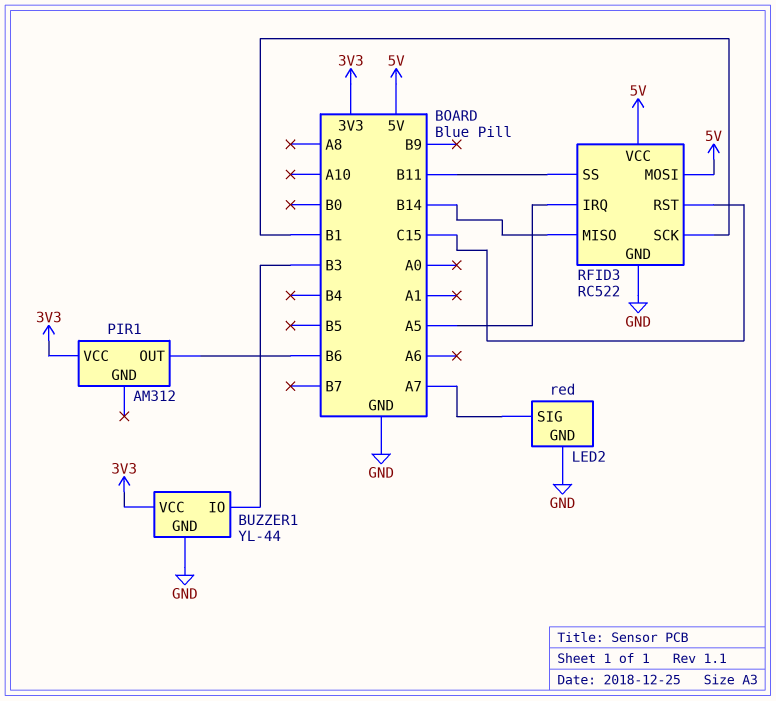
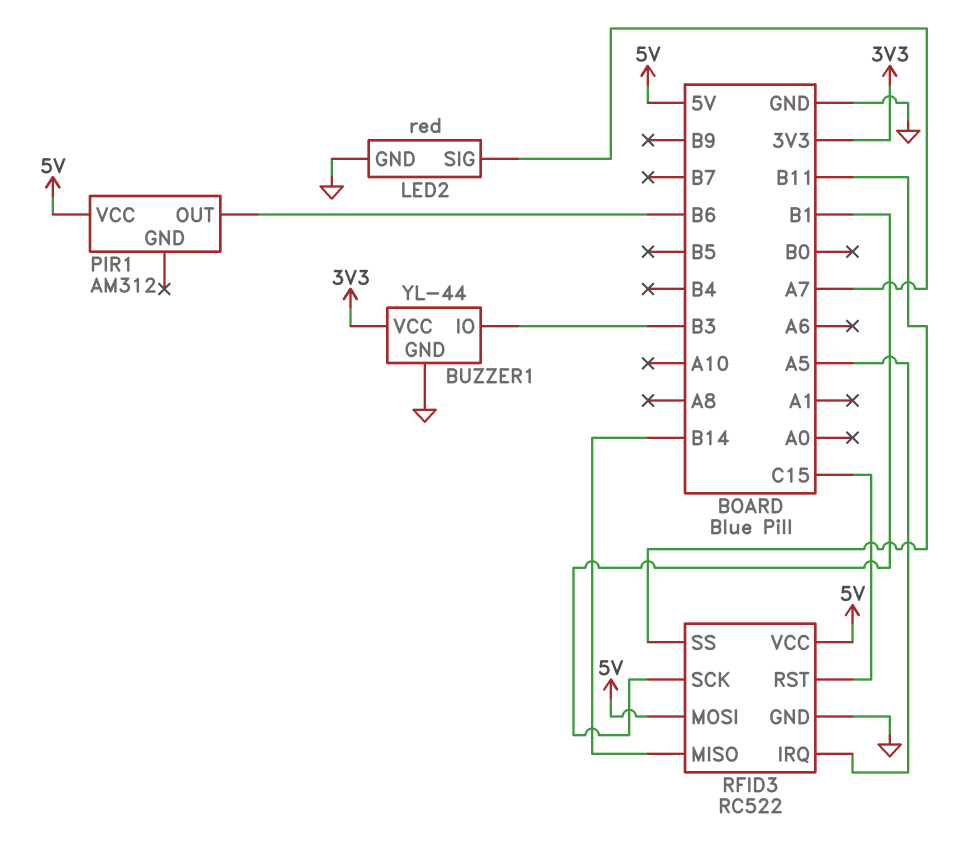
PIR1 pin VCC: 3V3 -> 5V

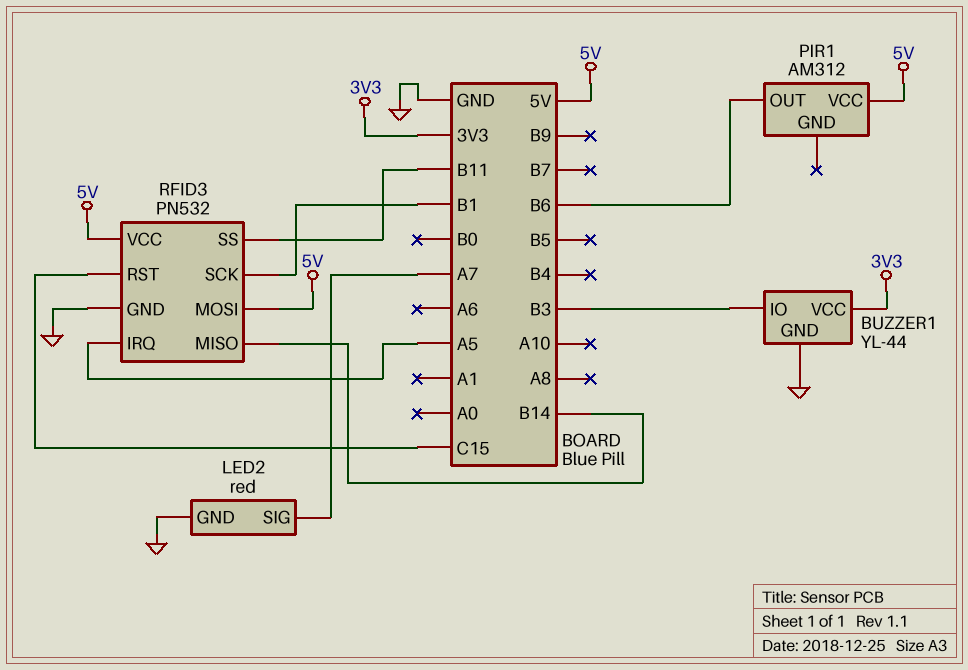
RFID3: RC522 -> PN532

